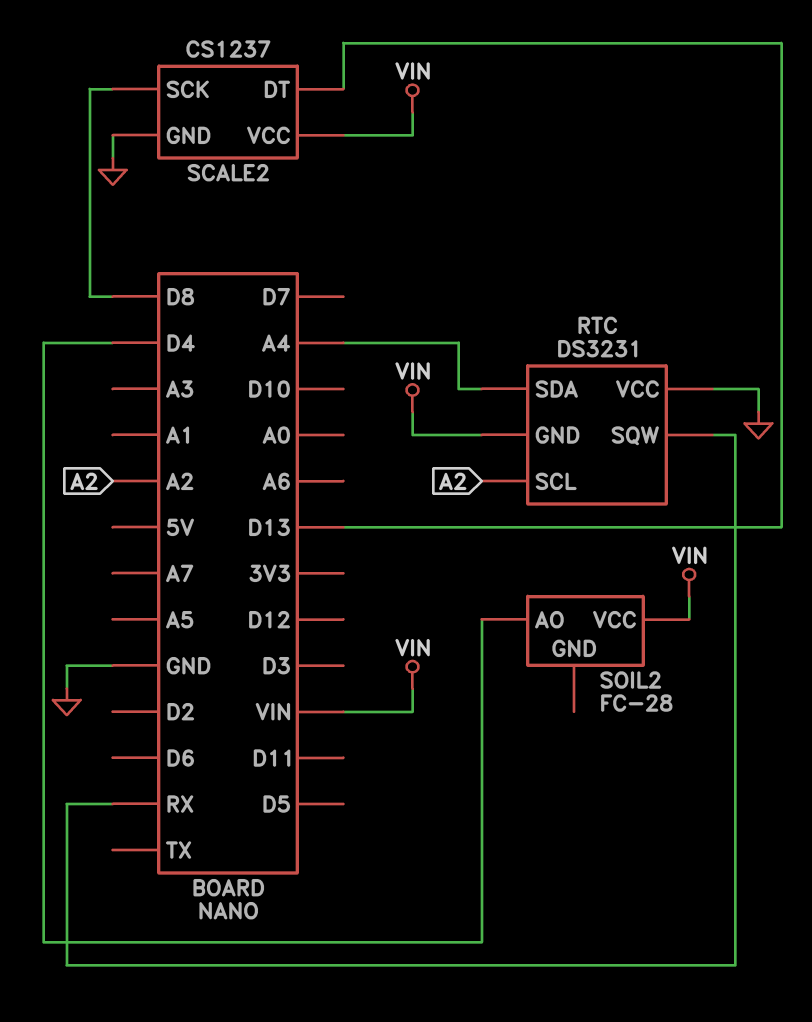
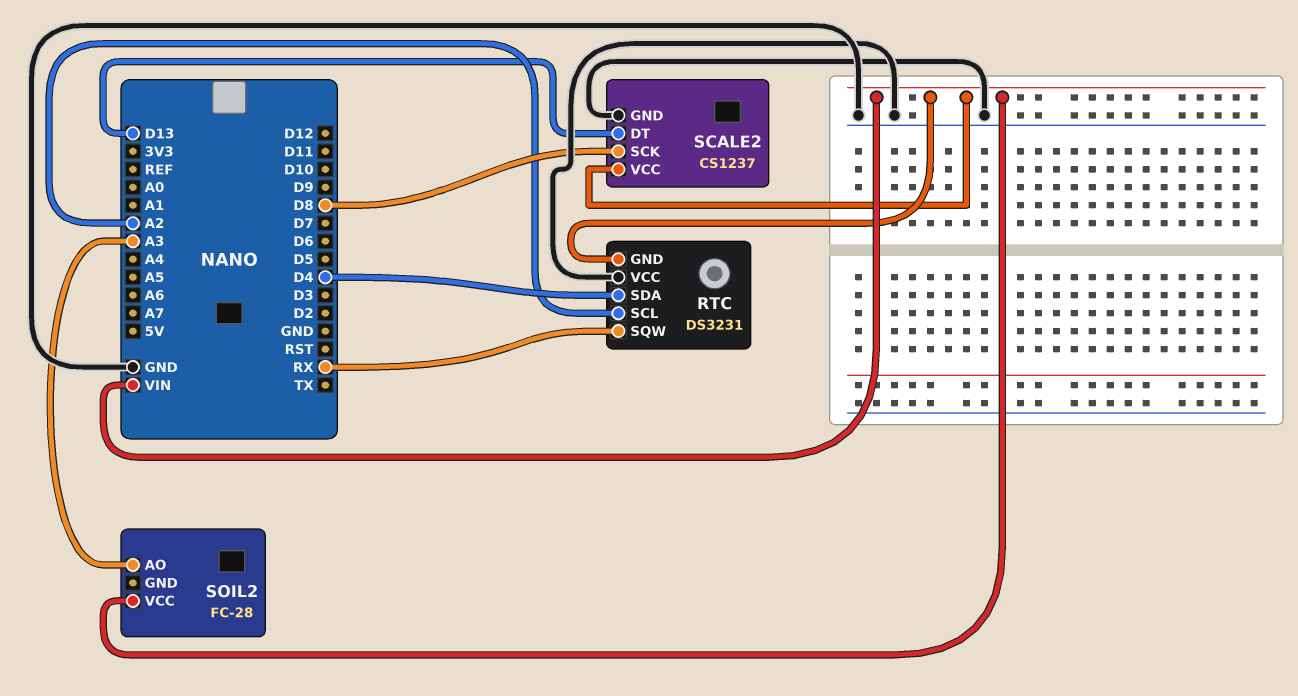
RTC pin SDA: A4 -> D4
SOIL2 pin AO: D4 -> A3

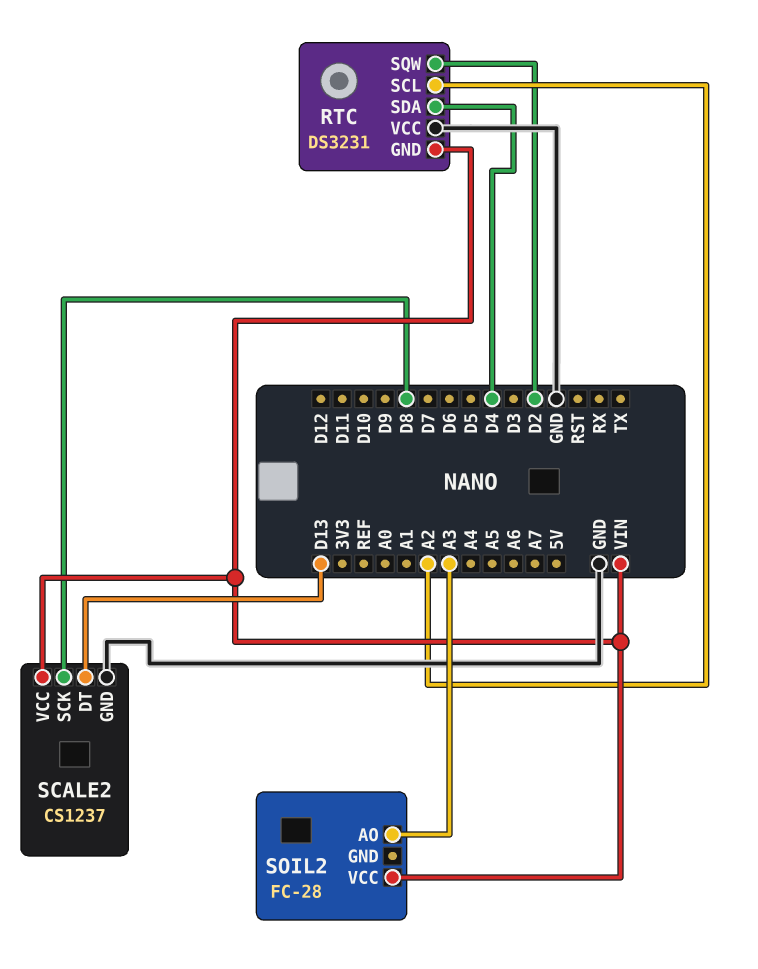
RTC pin SQW: RX -> D2

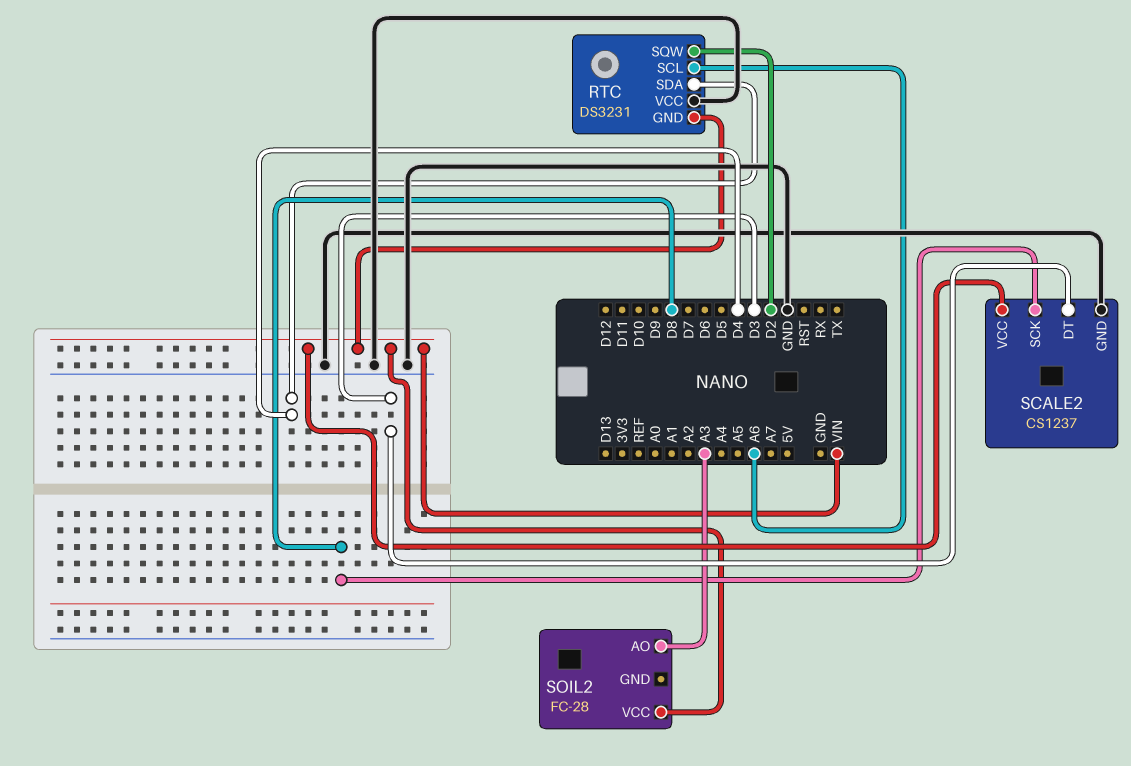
RTC pin SCL: A2 -> A6
SCALE2 pin DT: D13 -> D3

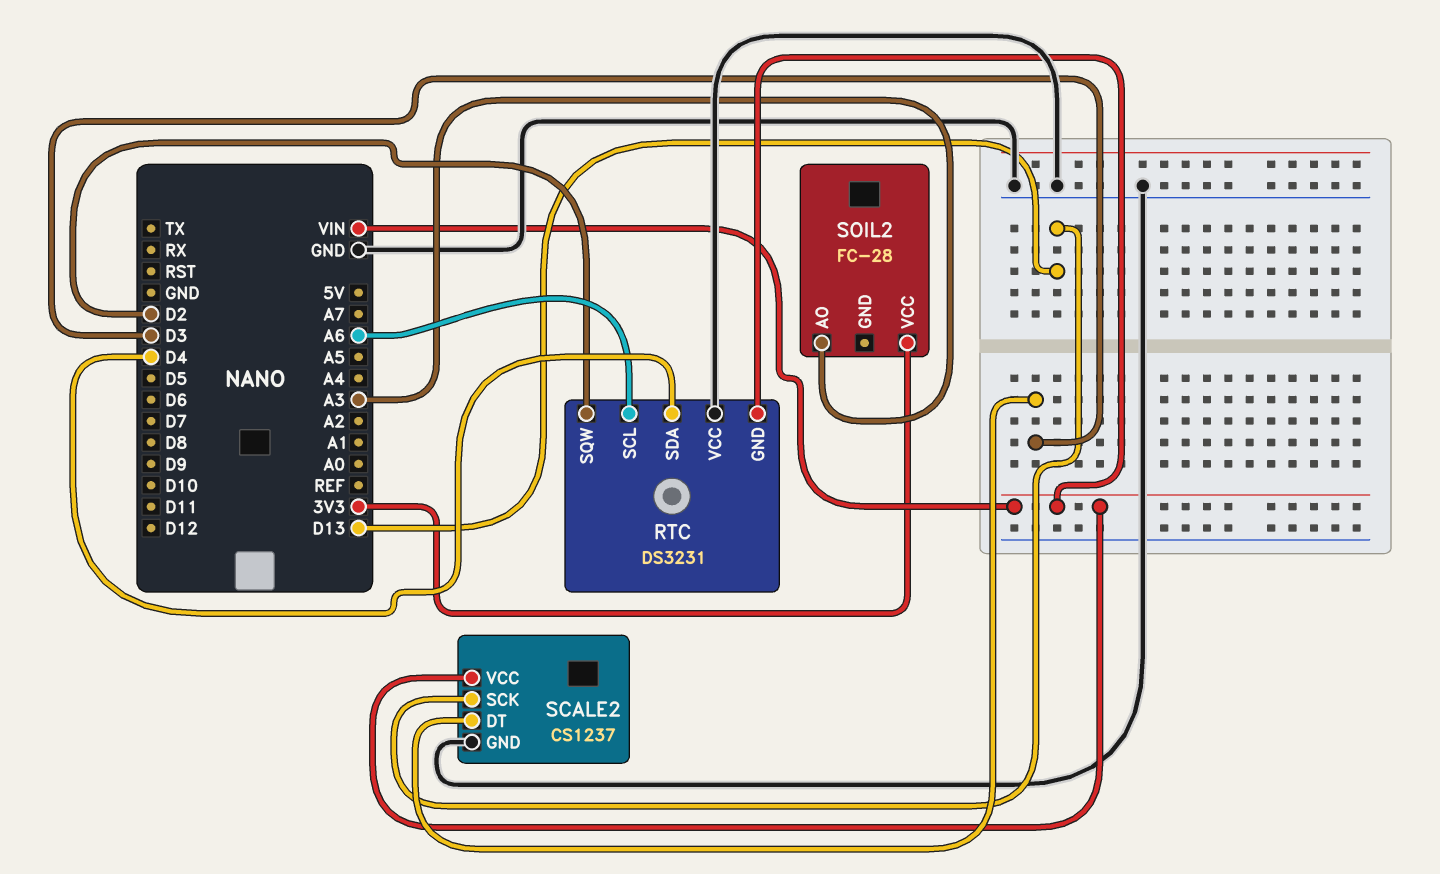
SCALE2 pin SCK: D8 -> D13
SOIL2 pin VCC: VIN -> 3V3

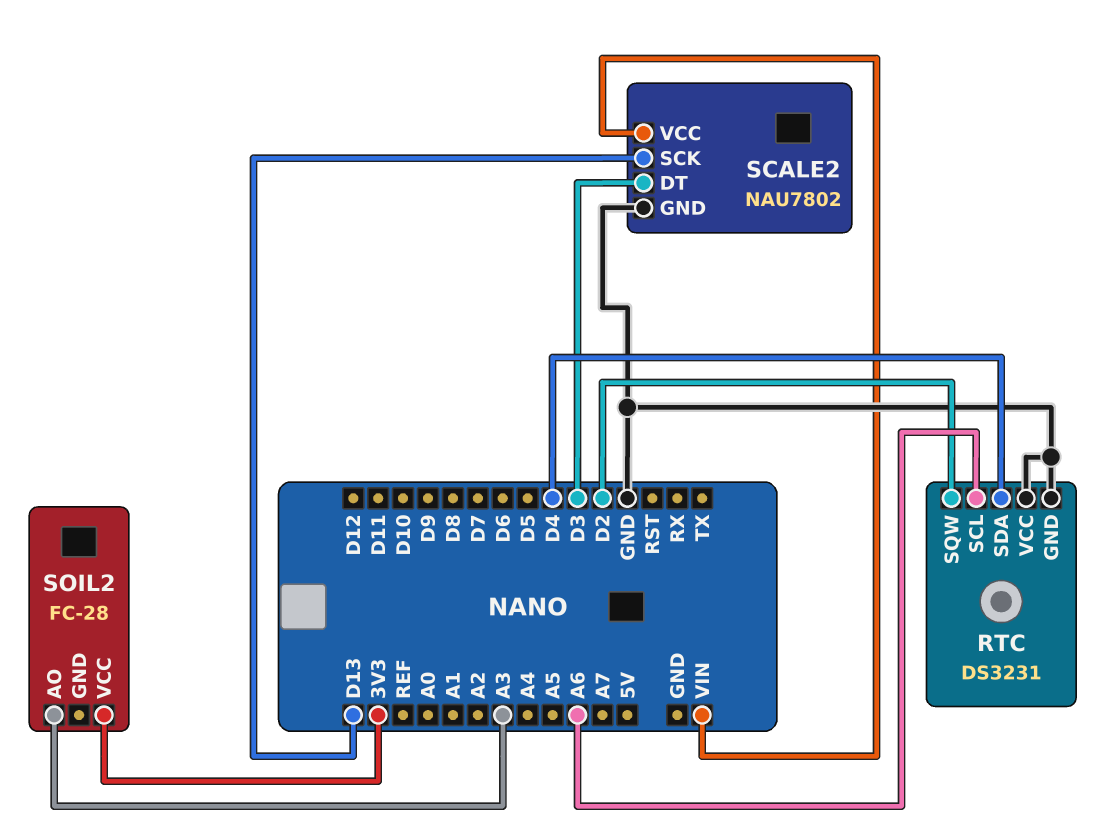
RTC pin GND: VIN -> GND
SCALE2: CS1237 -> NAU7802

